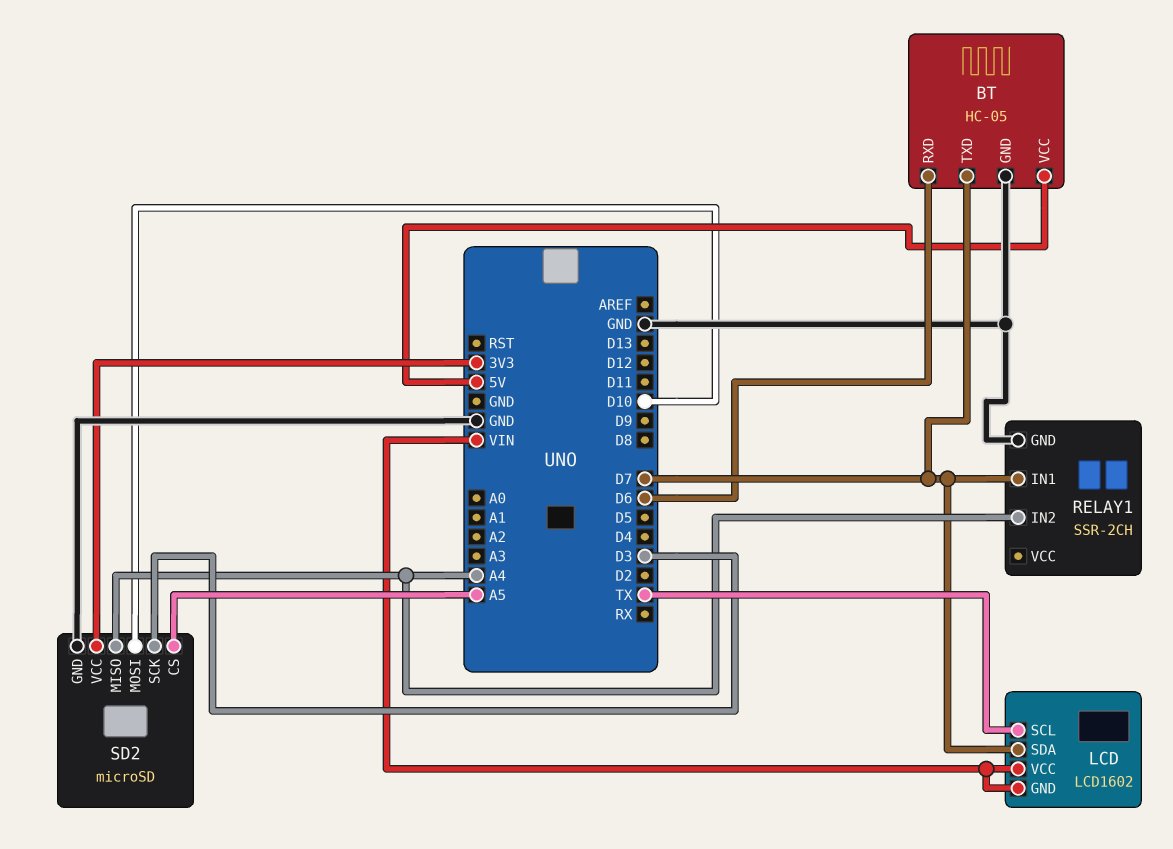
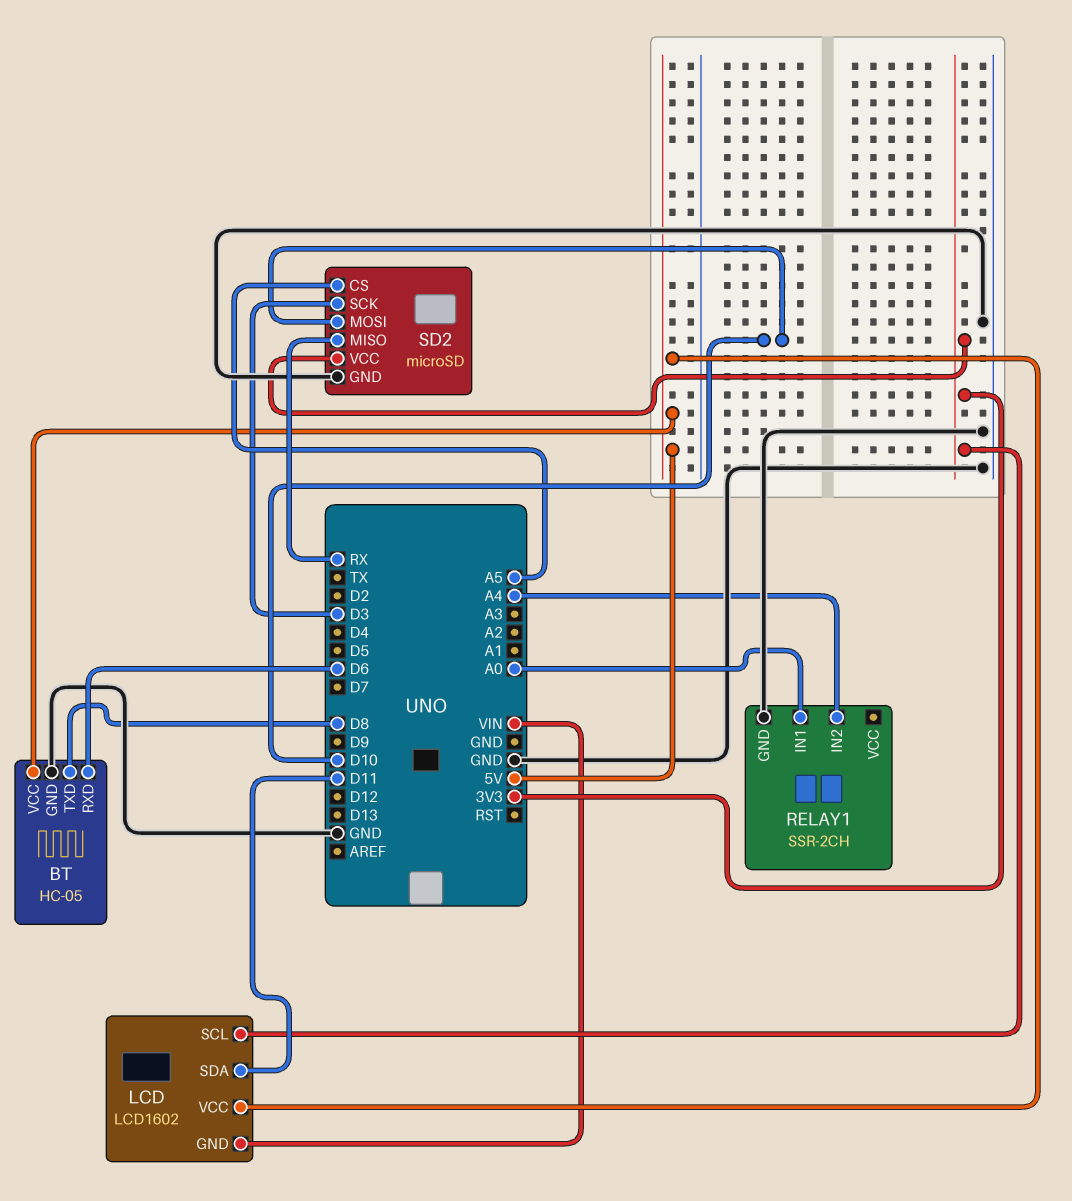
BT pin TXD: D7 -> D8
LCD pin SCL: TX -> 3V3
LCD pin SDA: D7 -> D11
LCD pin VCC: VIN -> 5V
RELAY1 pin IN1: D7 -> A0
SD2 pin MISO: A4 -> RX

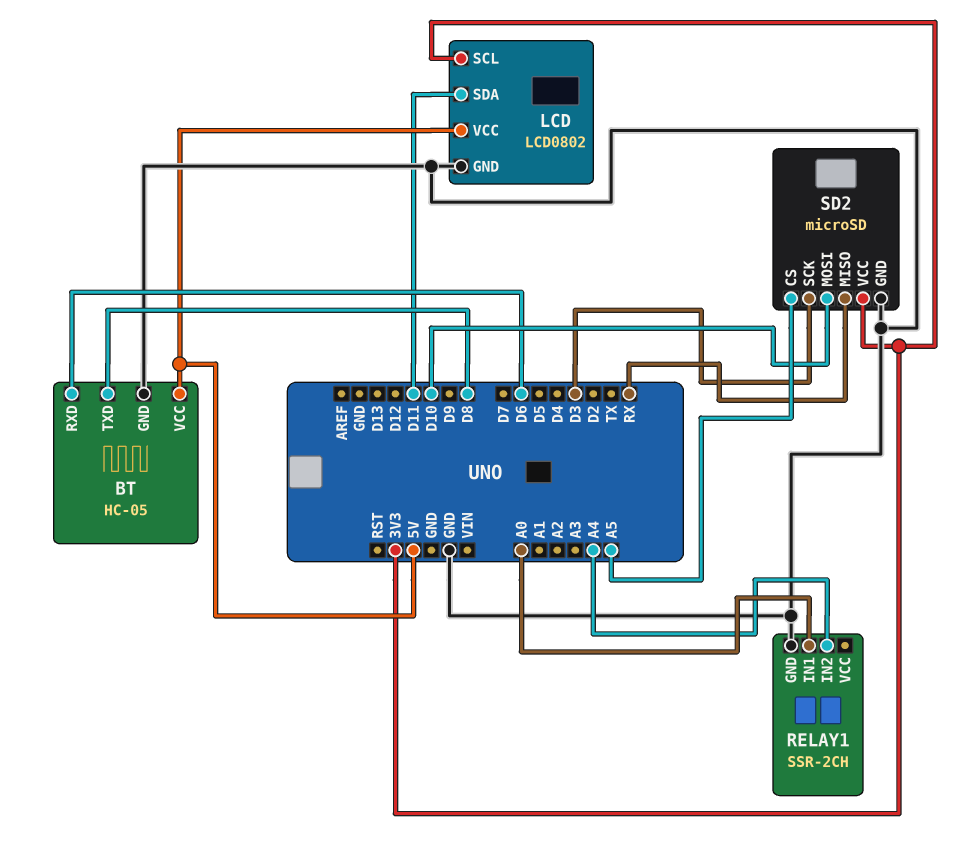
LCD: LCD1602 -> LCD0802
LCD pin GND: VIN -> GND

